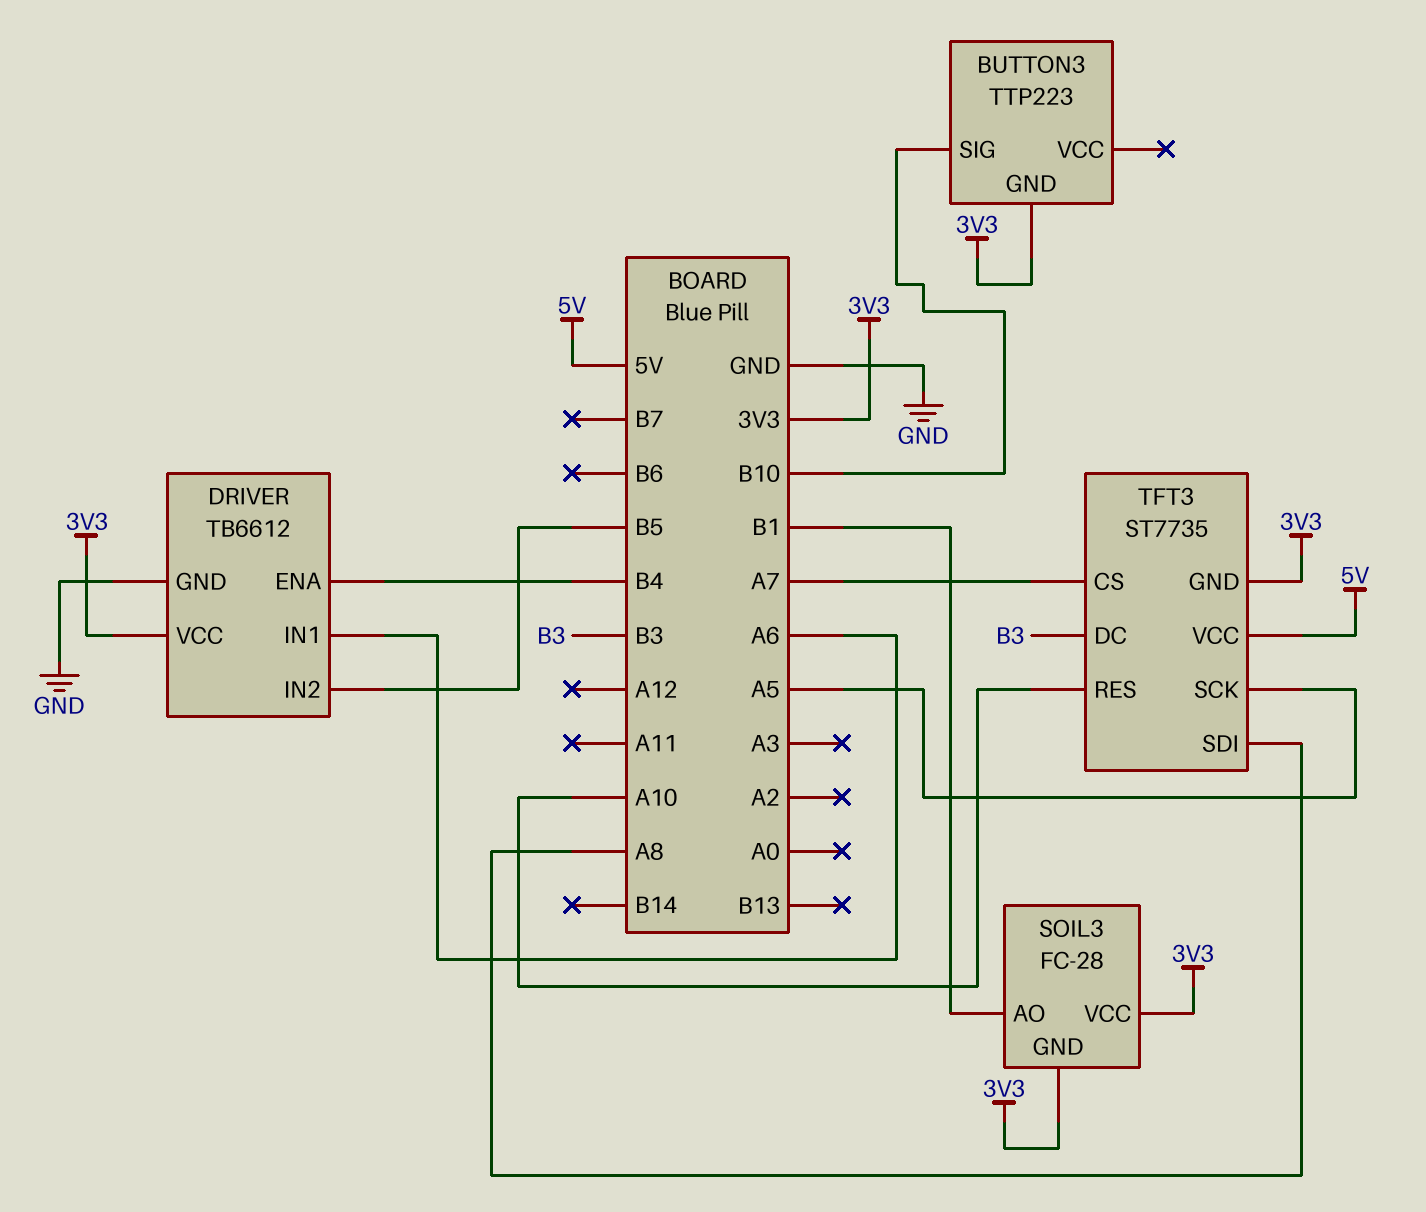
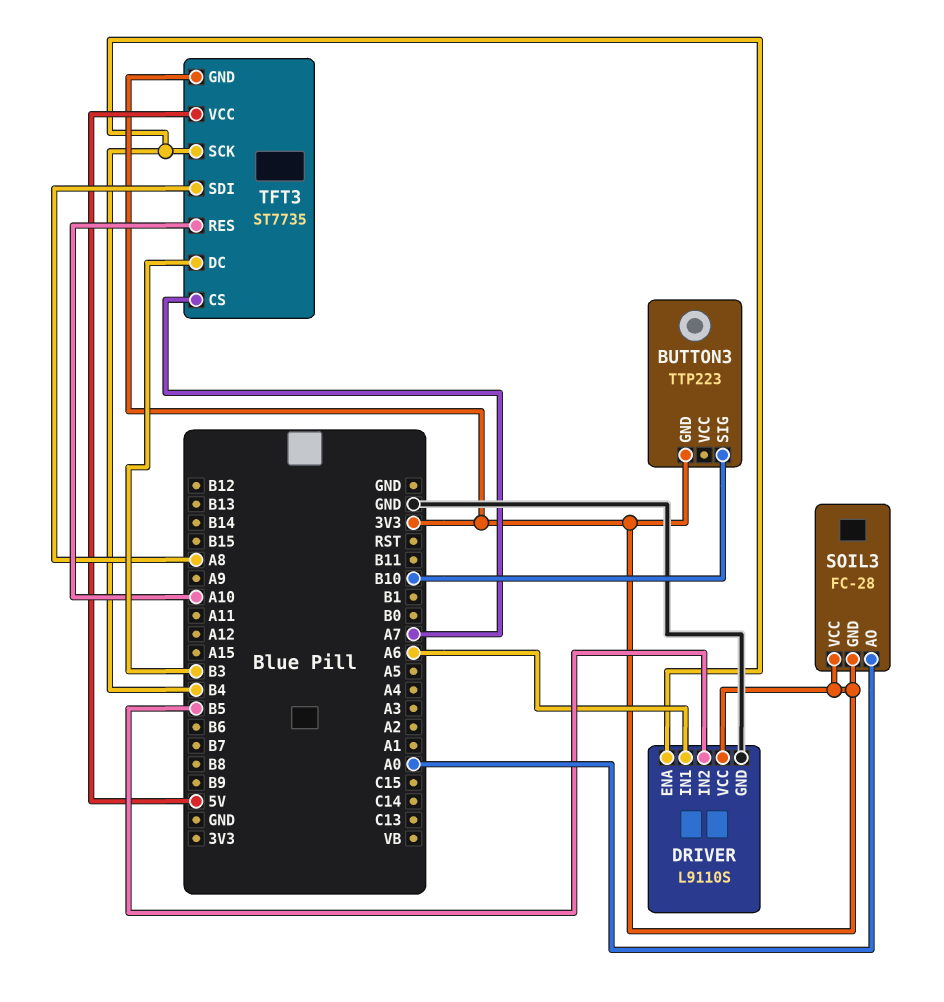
DRIVER: TB6612 -> L9110S
SOIL3 pin AO: B1 -> A0
TFT3 pin SCK: A5 -> B4

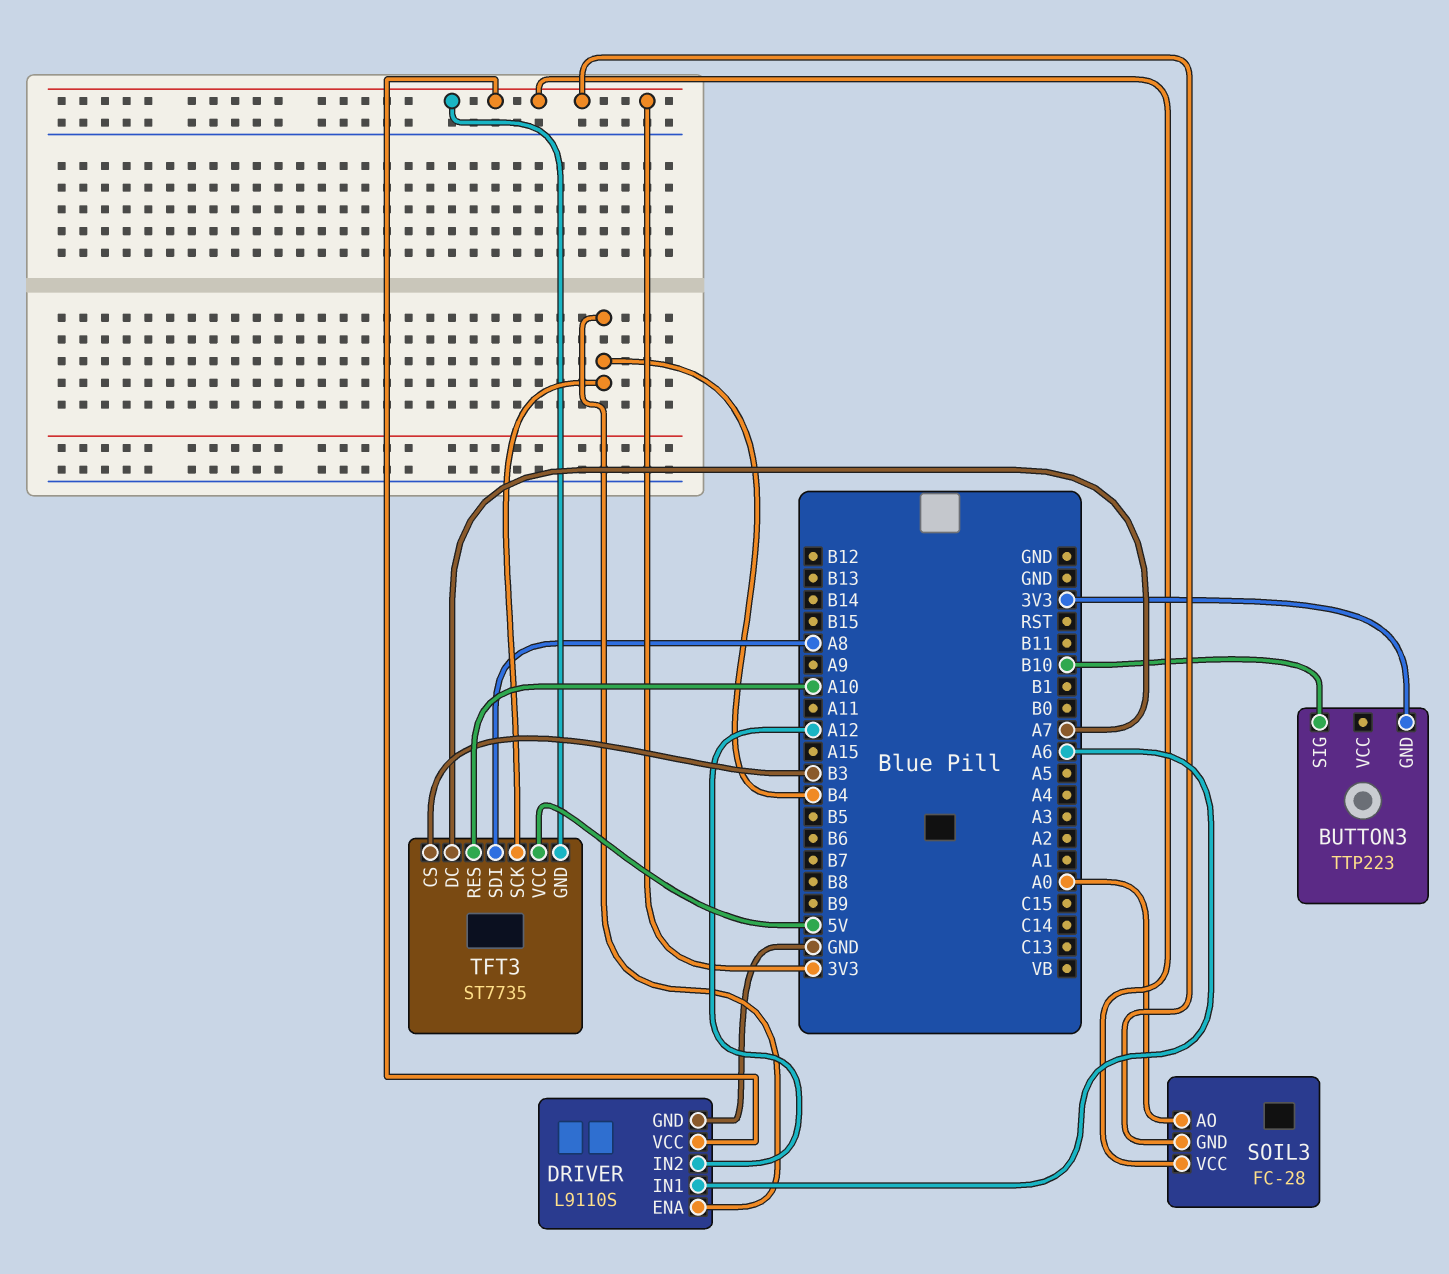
DRIVER pin IN2: B5 -> A12
TFT3 pin CS: A7 -> B3
TFT3 pin DC: B3 -> A7

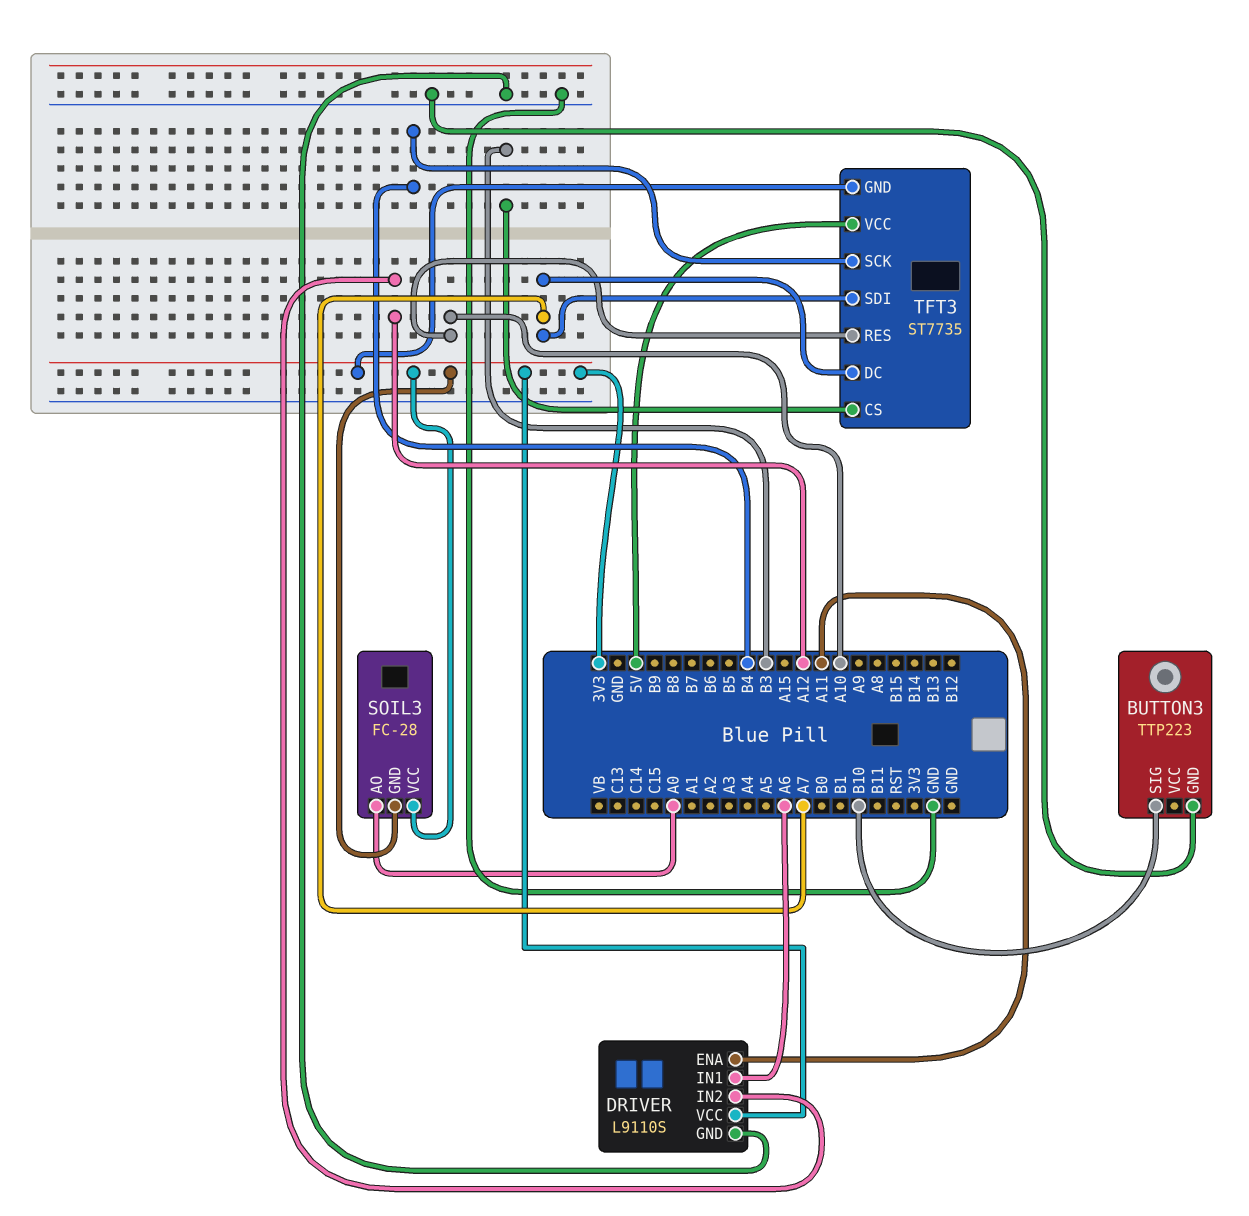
BUTTON3 pin GND: 3V3 -> GND
DRIVER pin ENA: B4 -> A11
TFT3 pin SDI: A8 -> A7

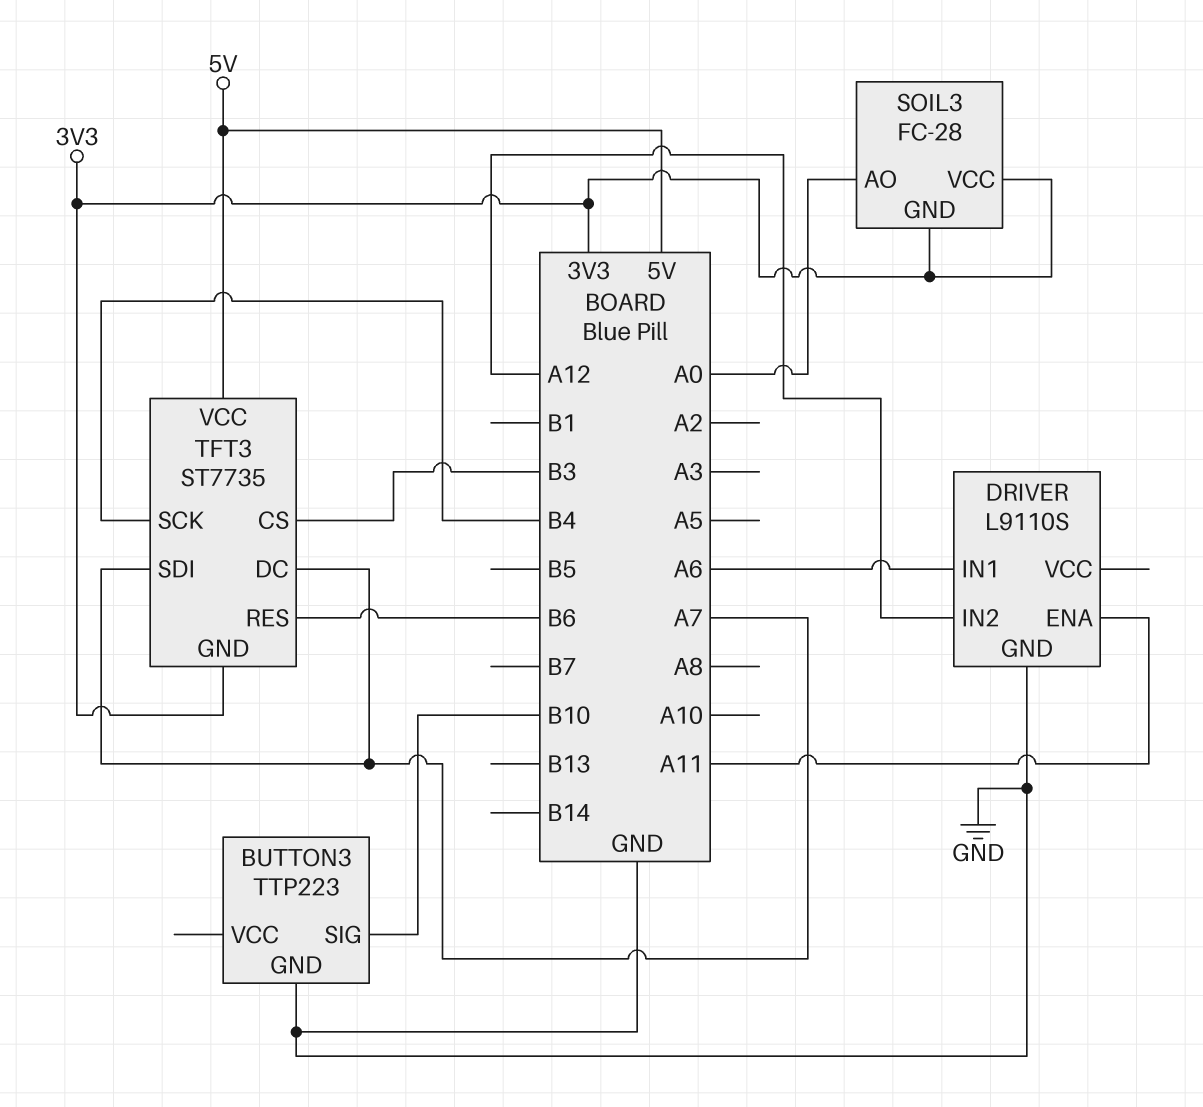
DRIVER pin VCC: 3V3 -> none
TFT3 pin RES: A10 -> B6

